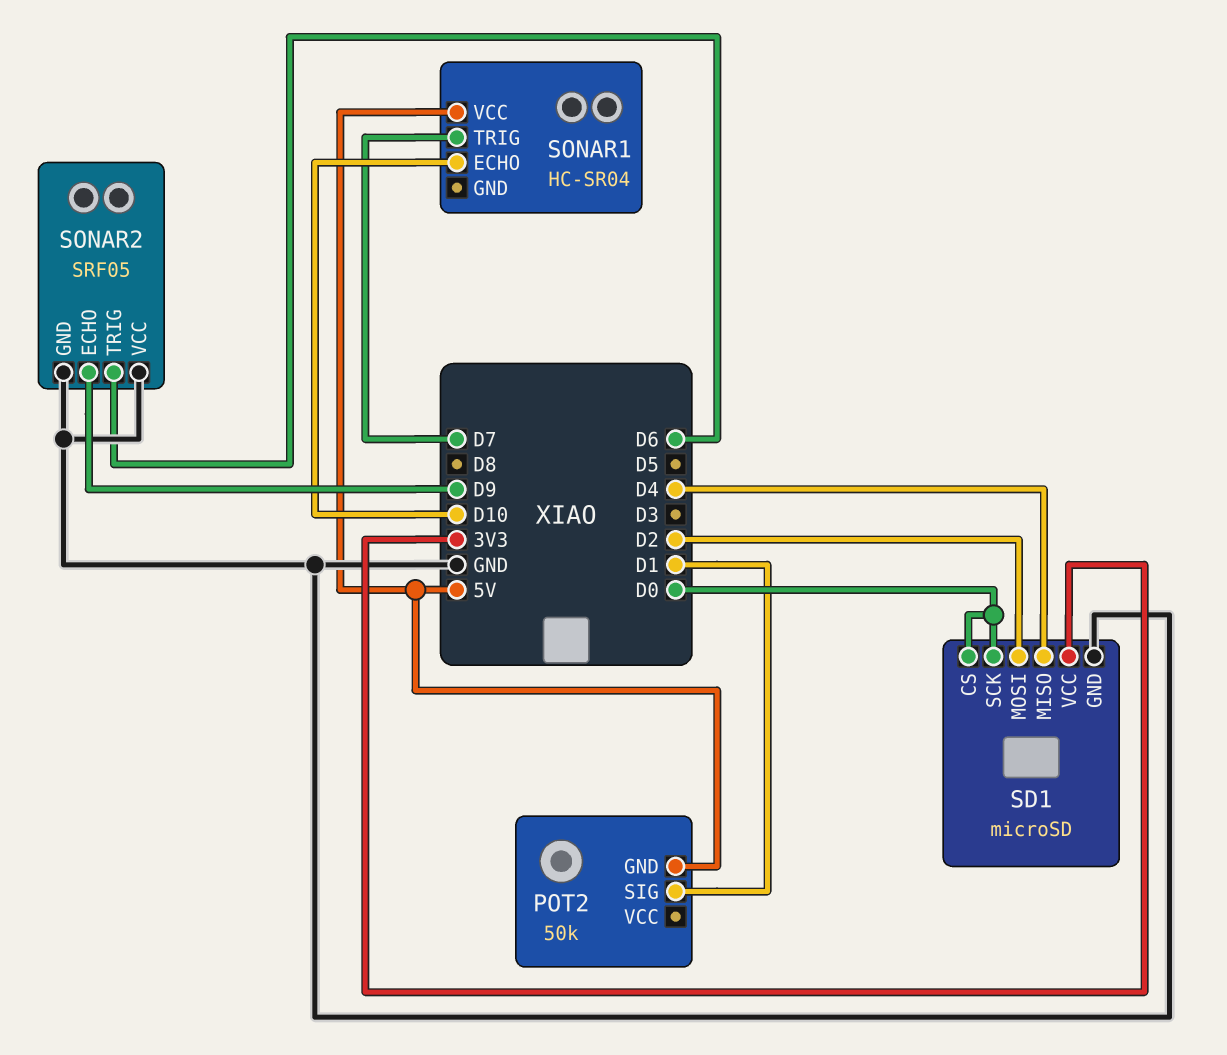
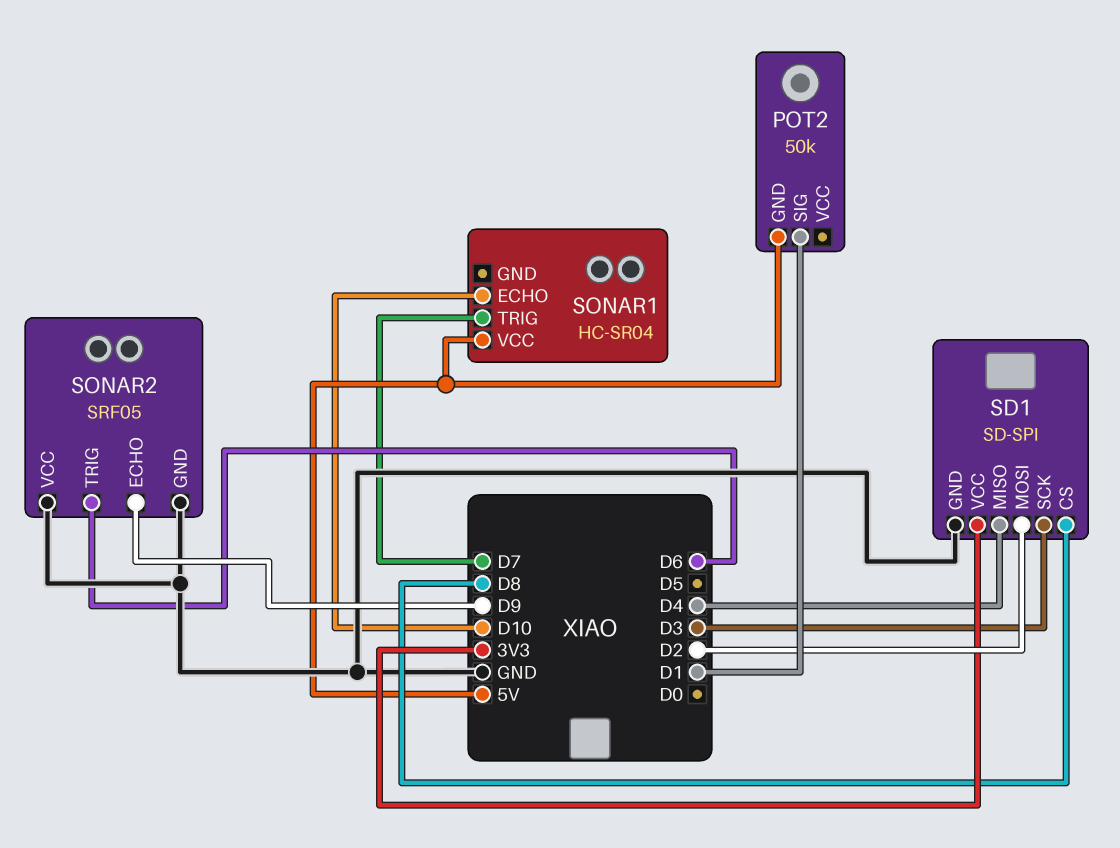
SD1: microSD -> SD-SPI
SD1 pin CS: D0 -> D8
SD1 pin SCK: D0 -> D3

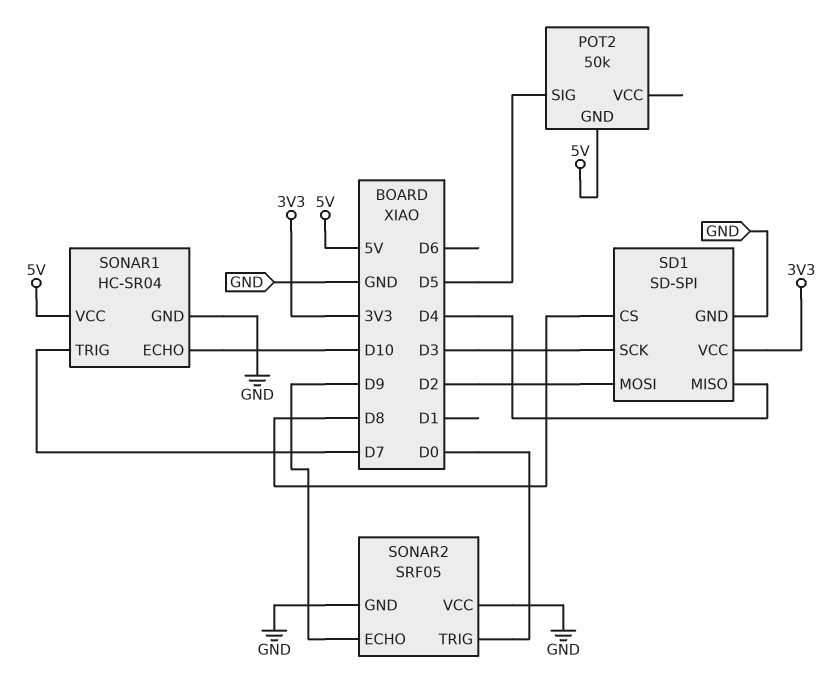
POT2 pin SIG: D1 -> D5
SONAR1 pin GND: none -> GND
SONAR2 pin TRIG: D6 -> D0

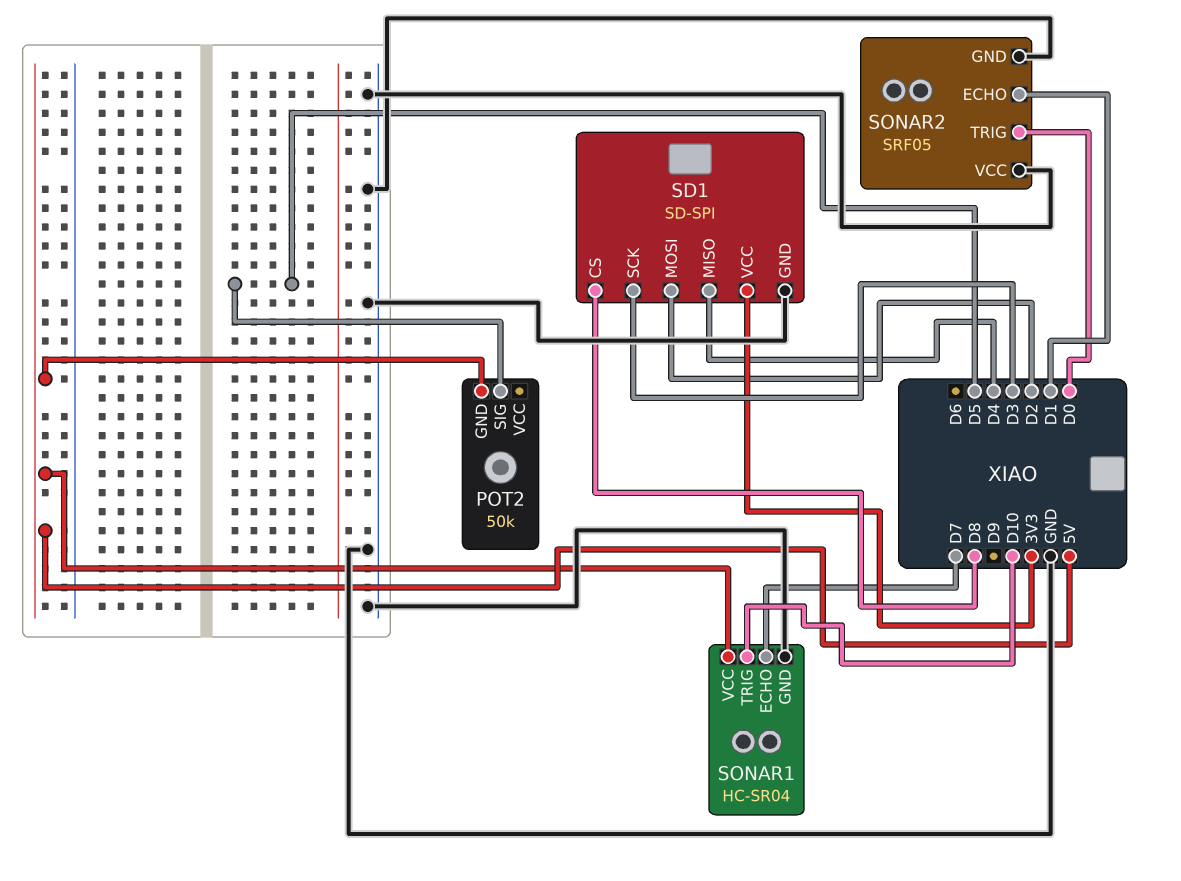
SONAR1 pin ECHO: D10 -> D7
SONAR1 pin TRIG: D7 -> D10
SONAR2 pin ECHO: D9 -> D1

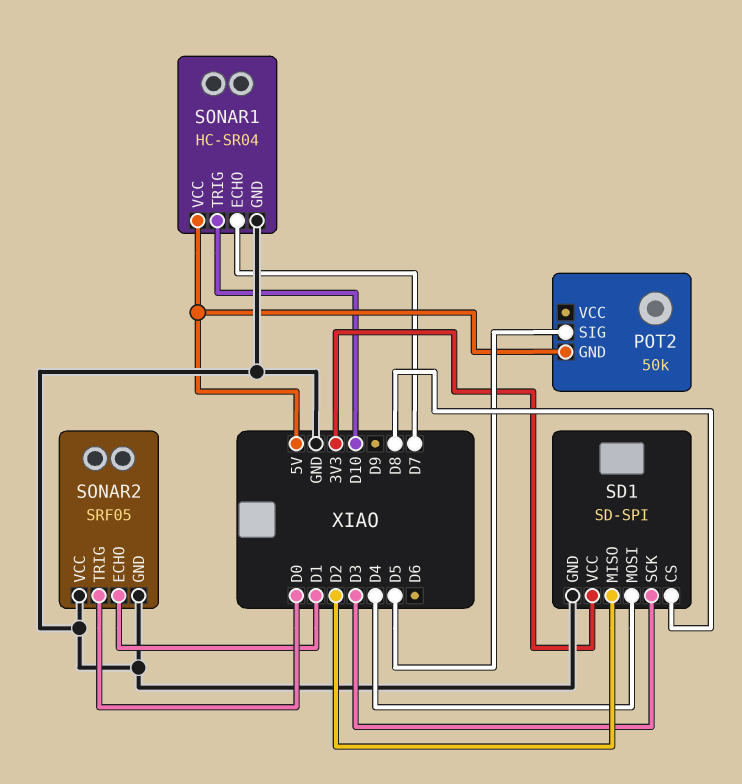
SD1 pin MISO: D4 -> D2
SD1 pin MOSI: D2 -> D4

